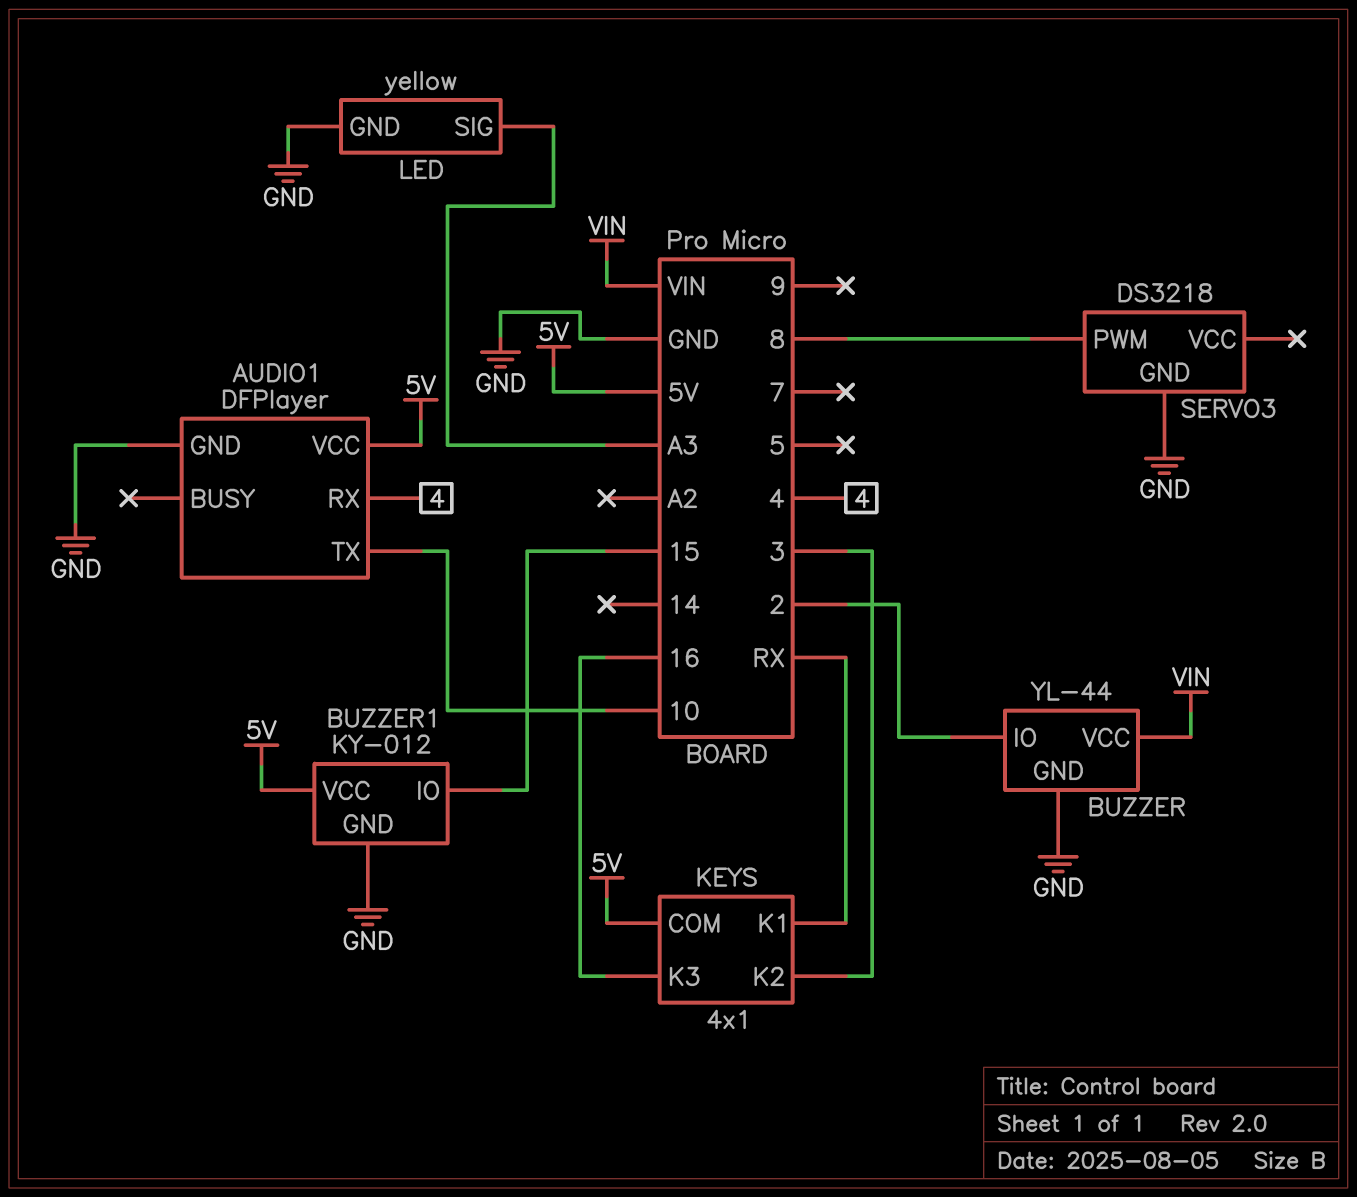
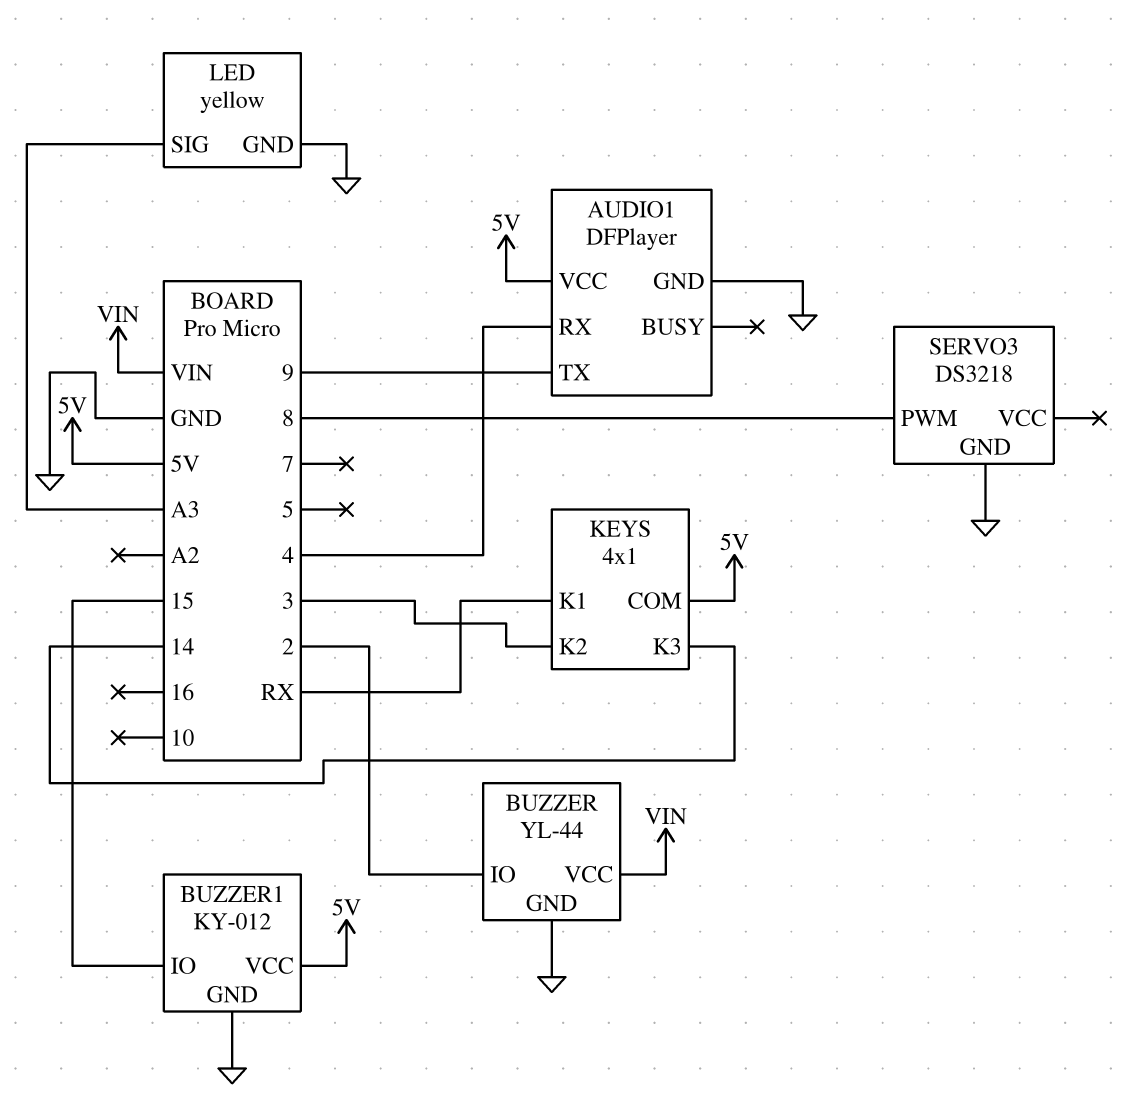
AUDIO1 pin TX: 10 -> 9
KEYS pin K3: 16 -> 14

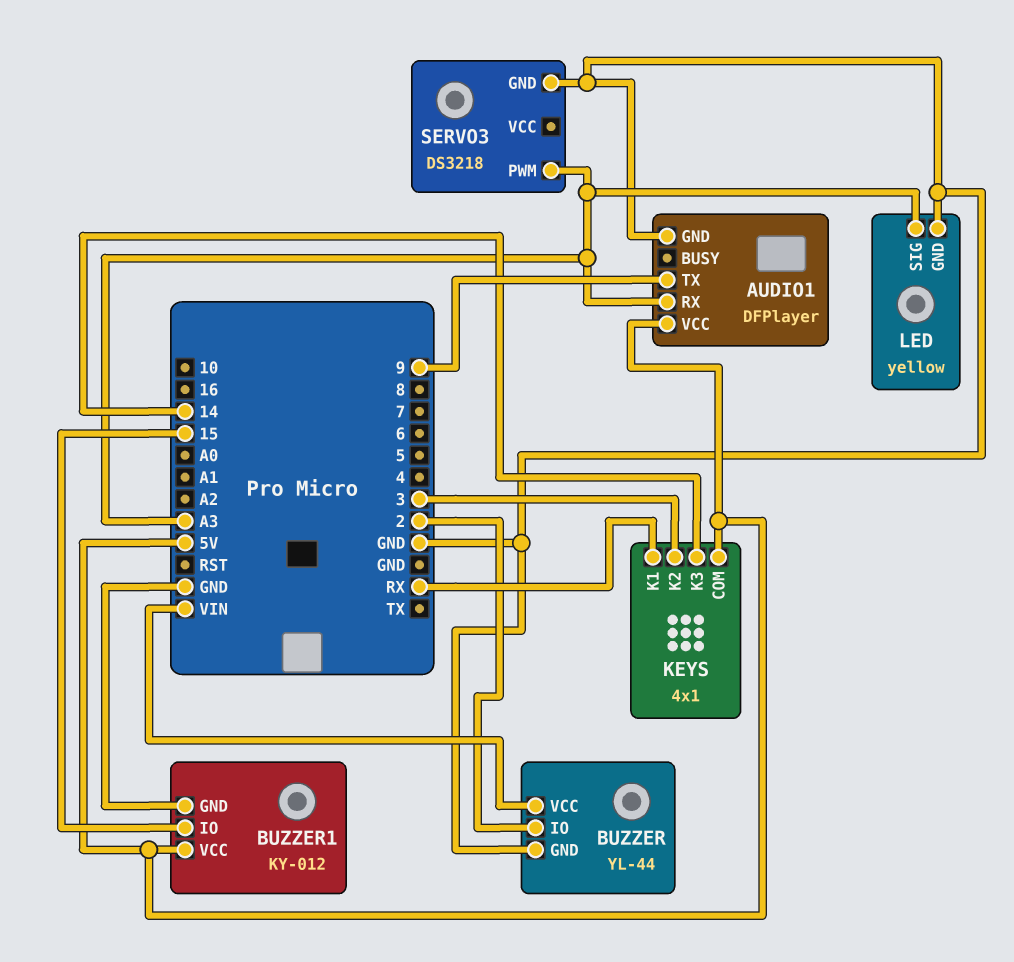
AUDIO1 pin RX: 4 -> A3
SERVO3 pin PWM: 8 -> A3

